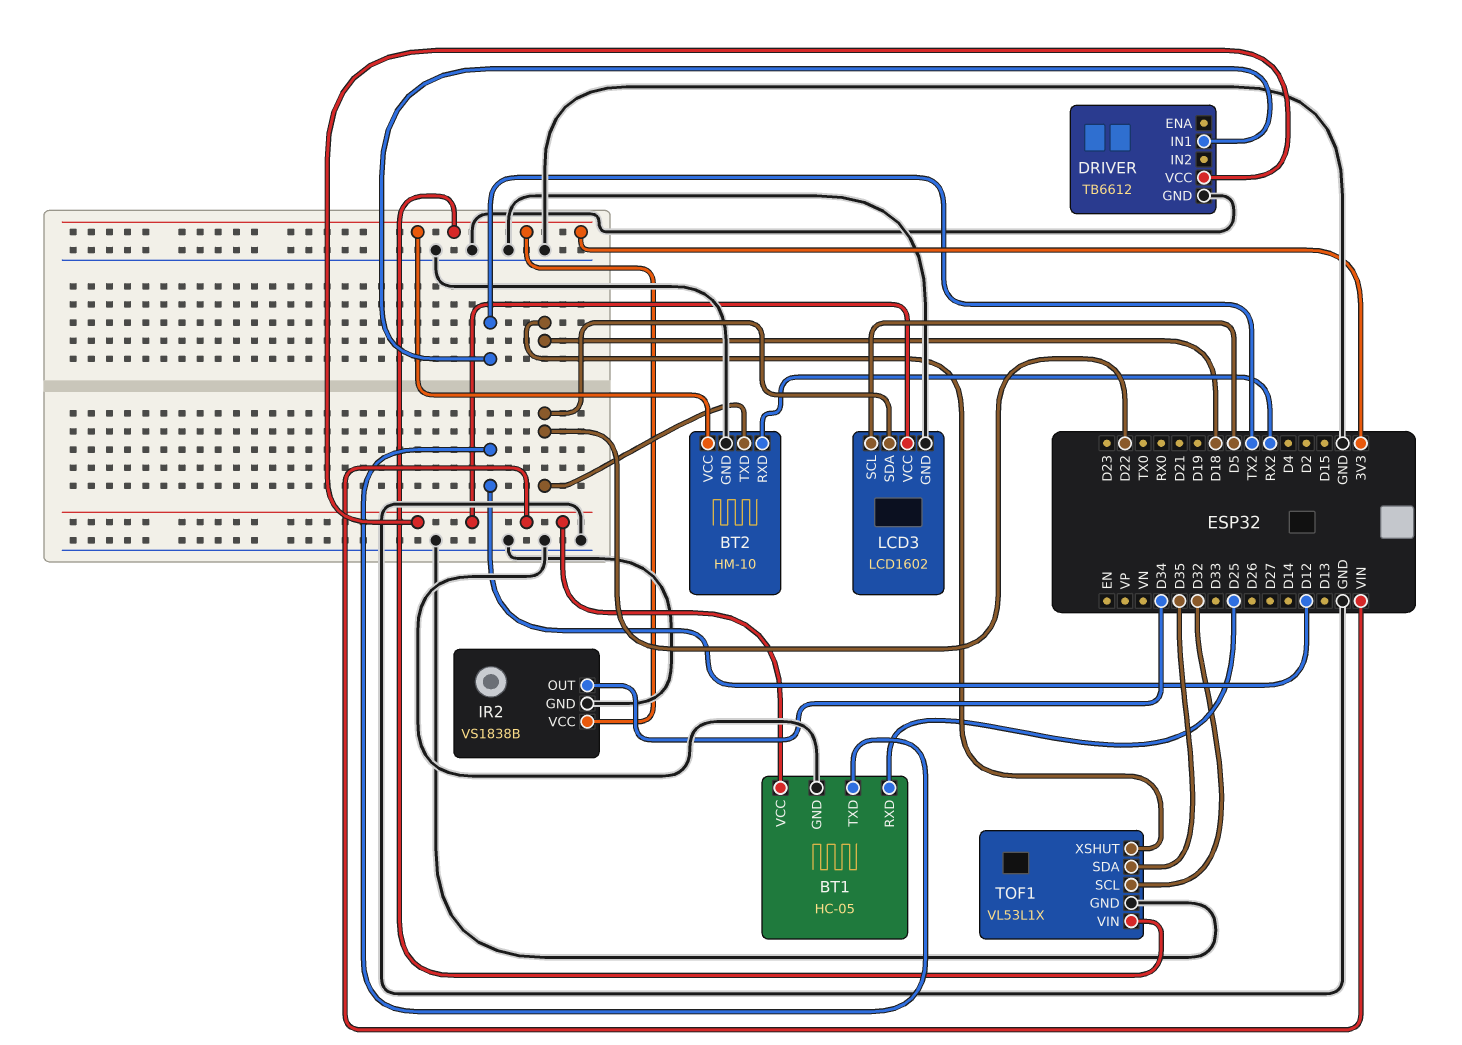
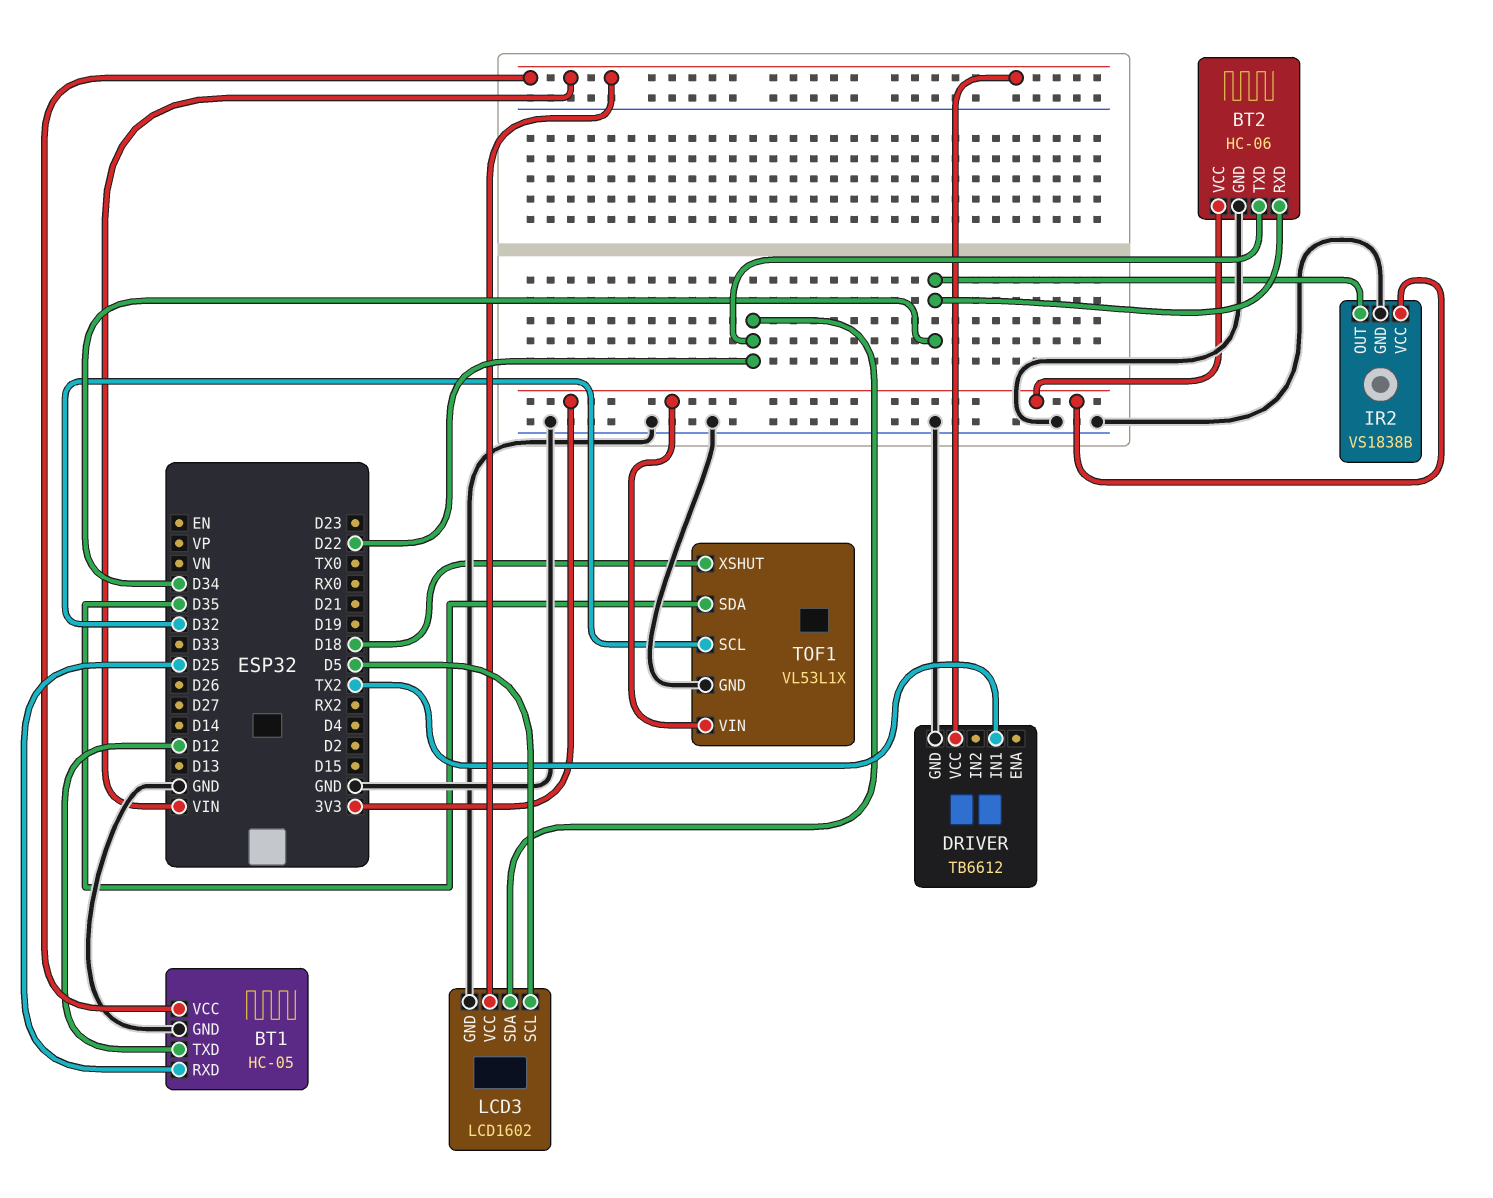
BT2: HM-10 -> HC-06
BT2 pin RXD: RX2 -> D34

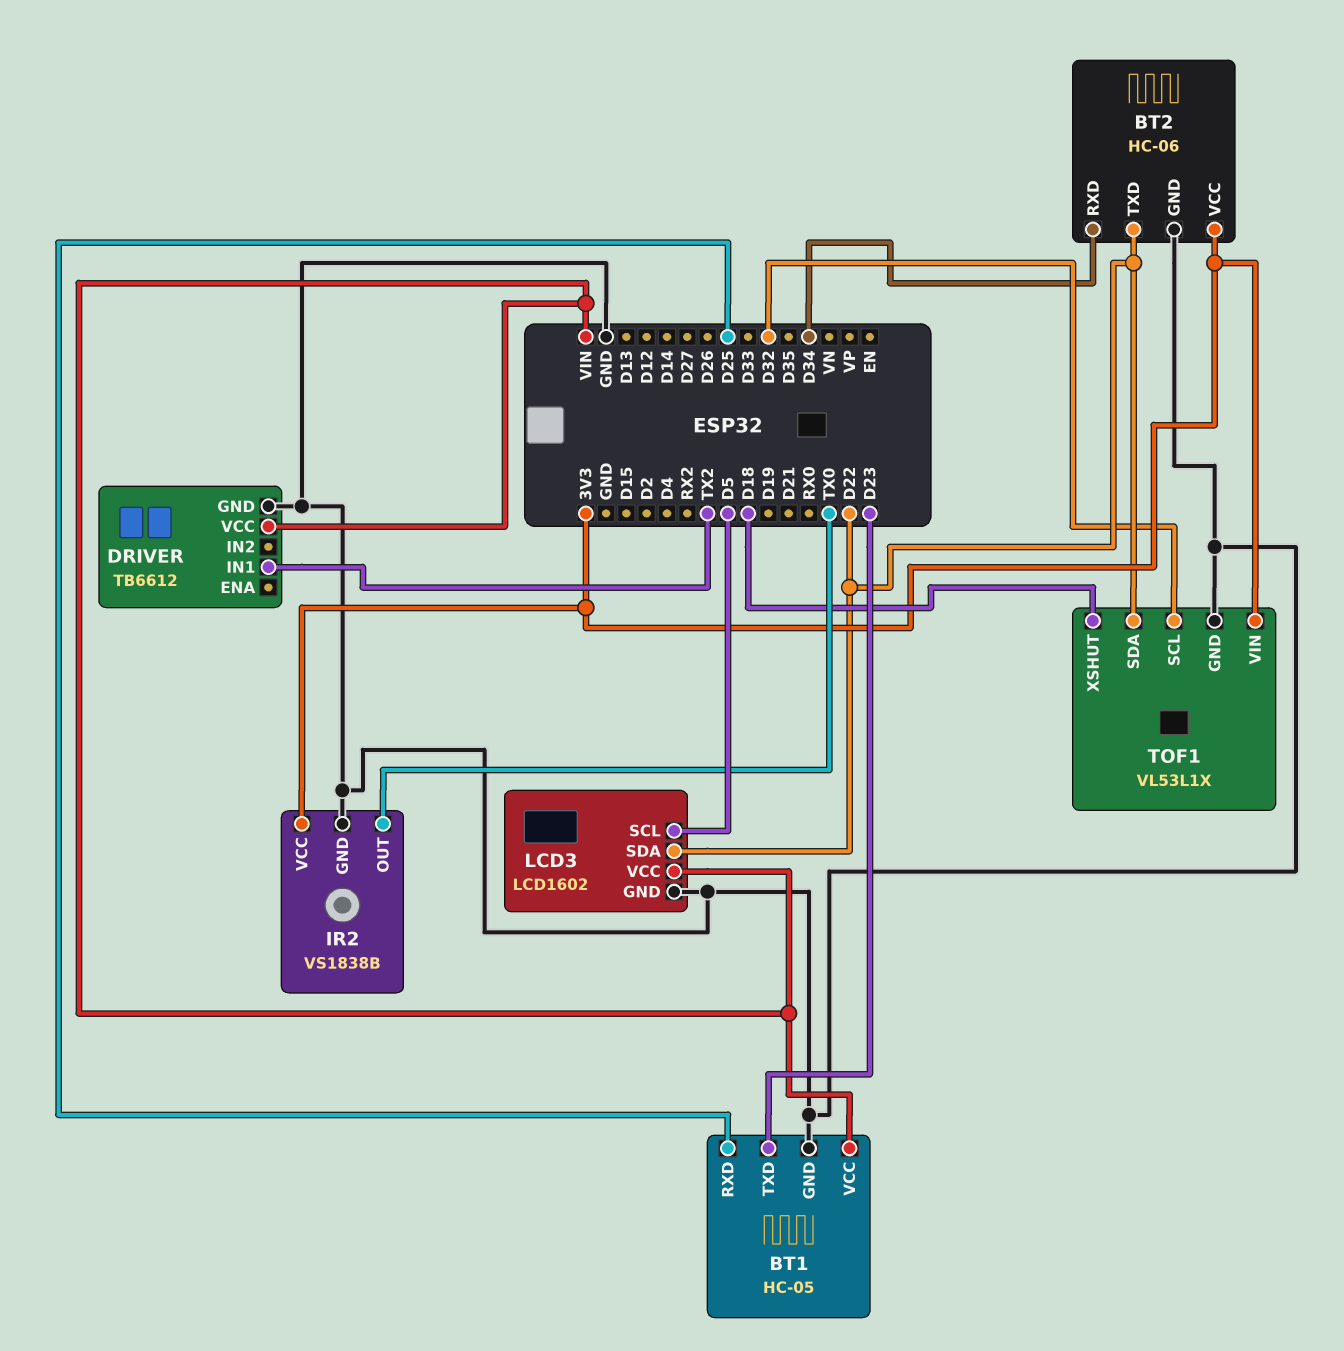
BT1 pin TXD: D12 -> D23
IR2 pin OUT: D34 -> TX0
TOF1 pin SDA: D35 -> D22

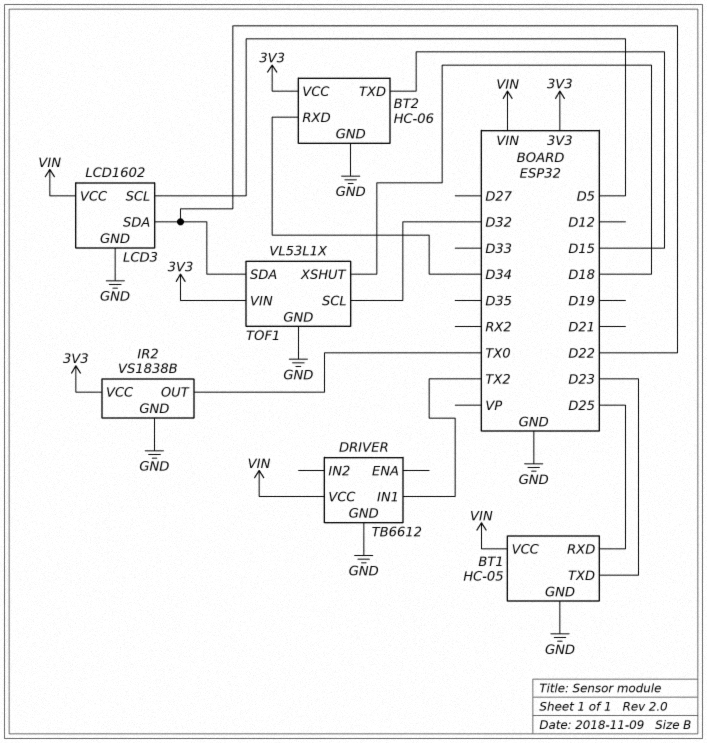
BT2 pin TXD: D22 -> D15

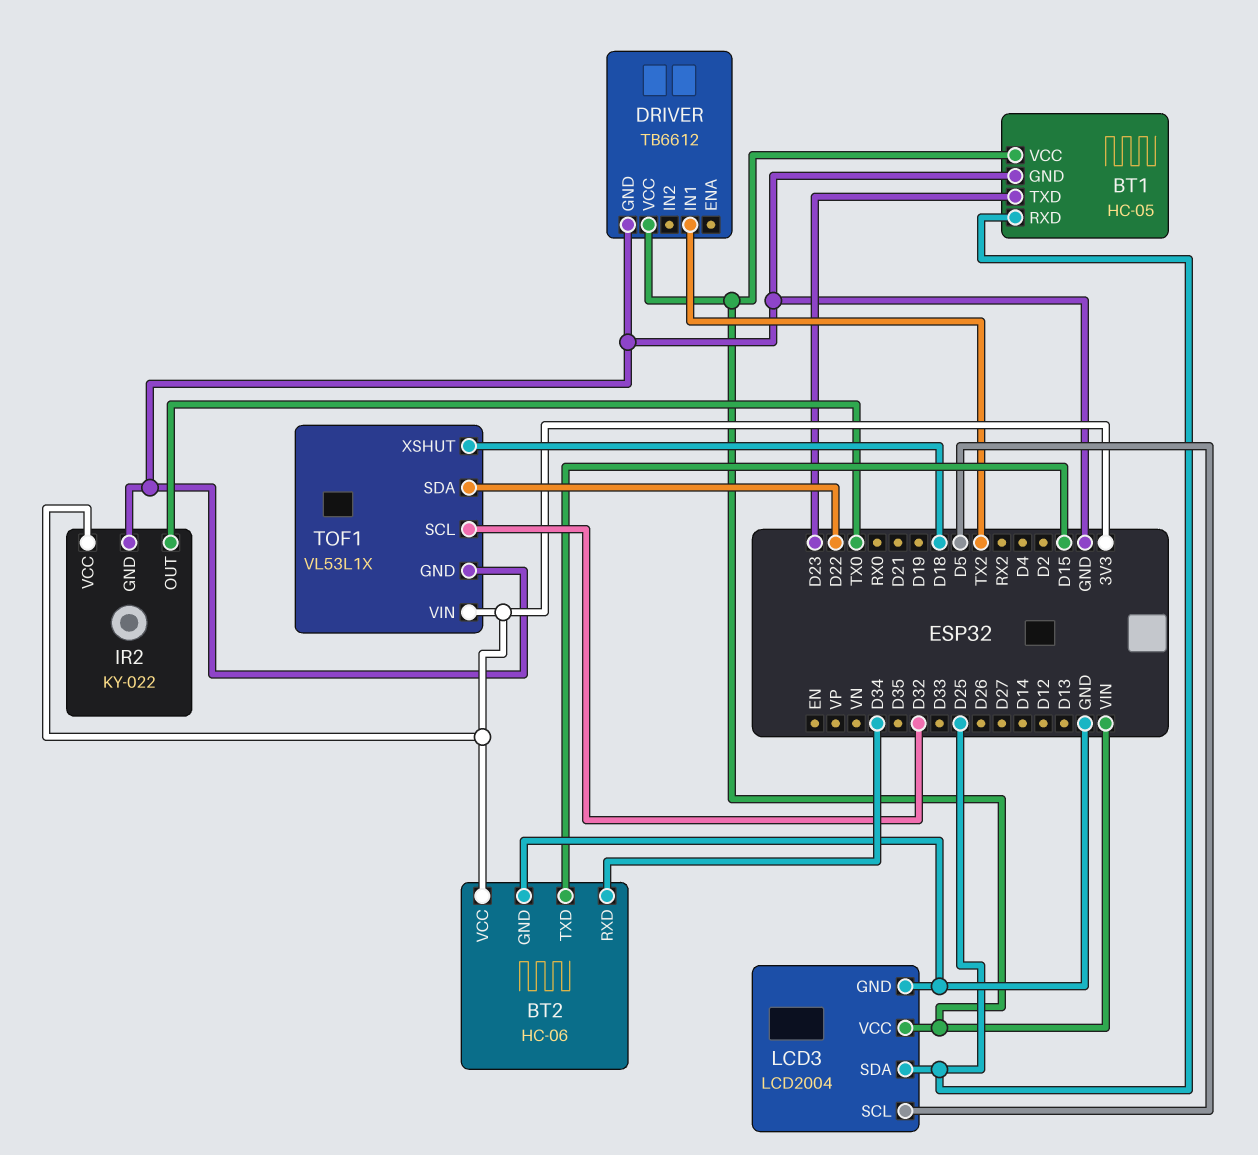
IR2: VS1838B -> KY-022
LCD3: LCD1602 -> LCD2004
LCD3 pin SDA: D22 -> D25

